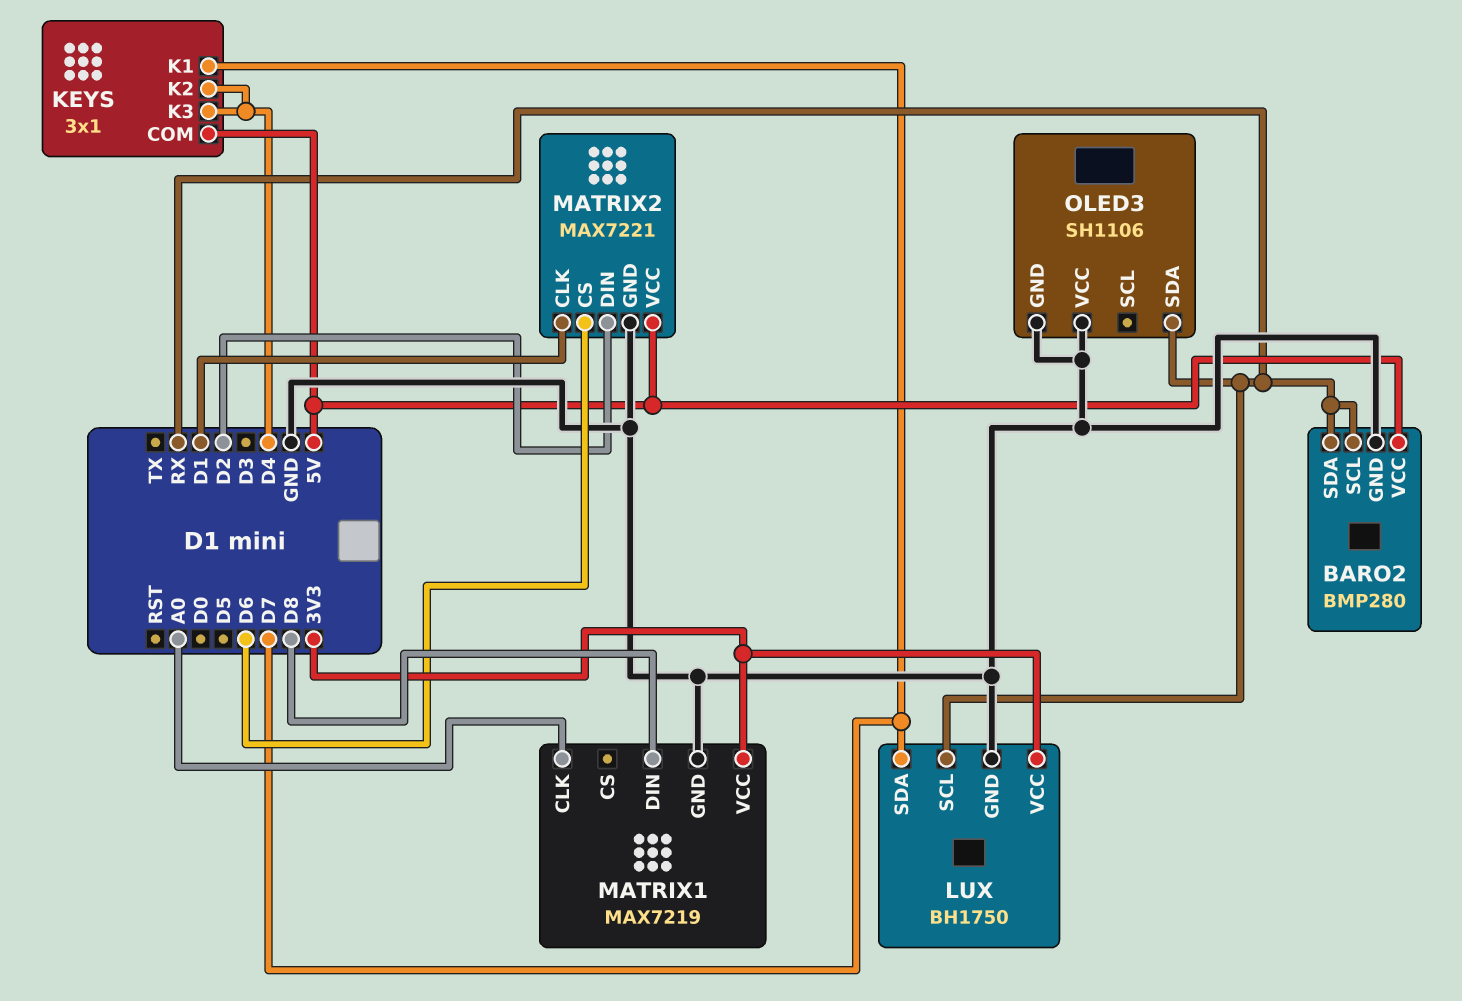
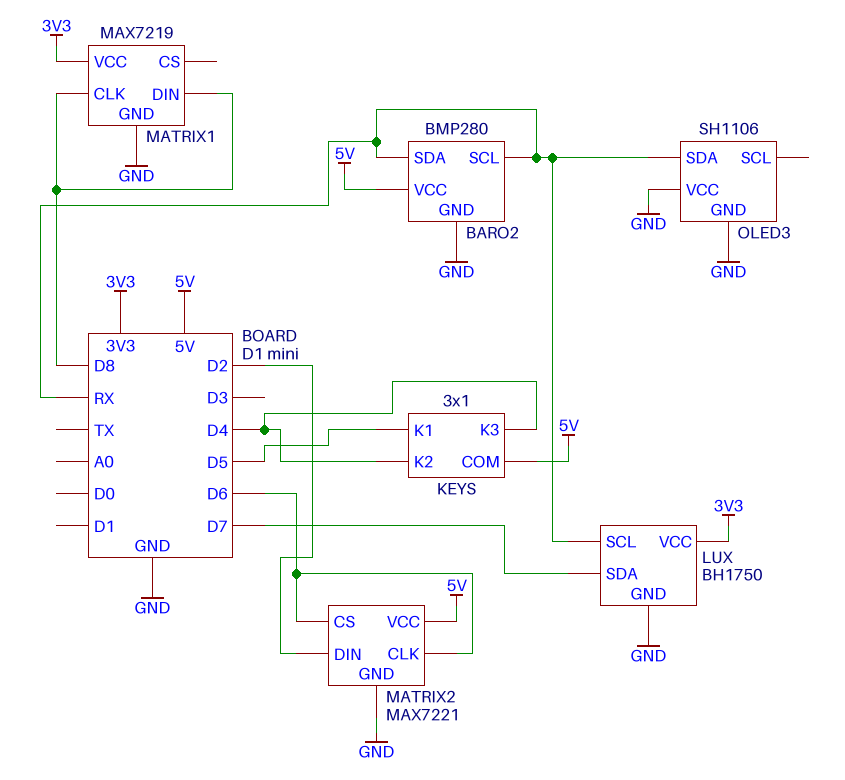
KEYS pin K1: D7 -> D5
MATRIX1 pin CLK: A0 -> D8
MATRIX2 pin CLK: D1 -> D6

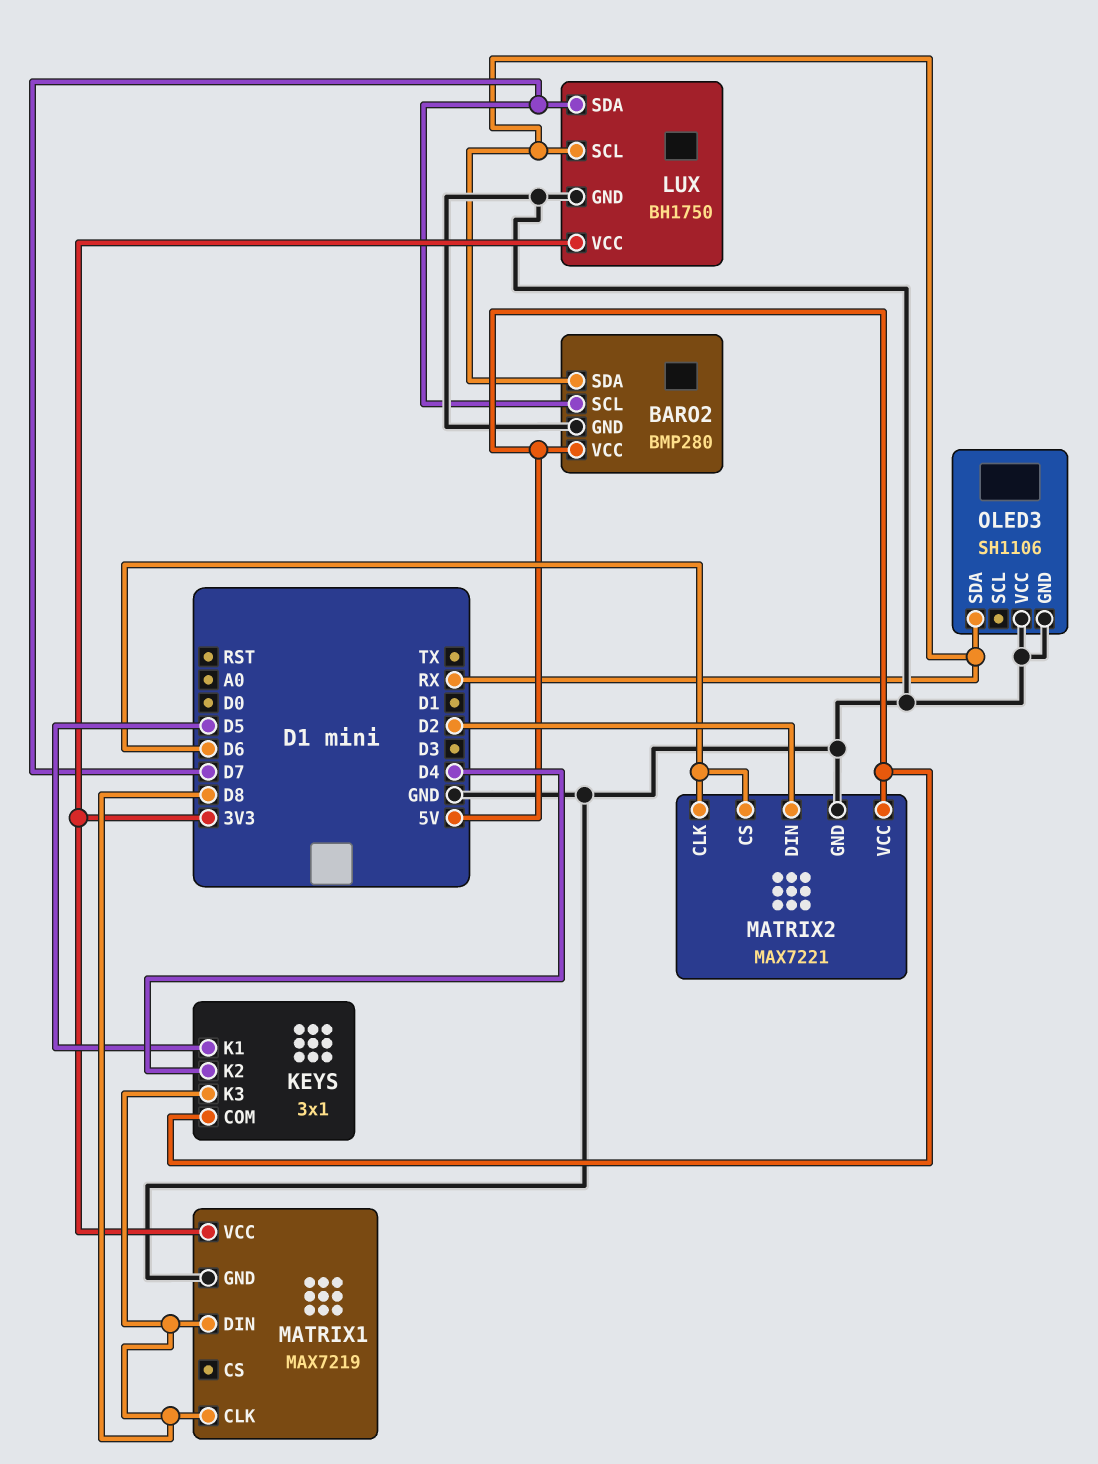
BARO2 pin SCL: RX -> D7
KEYS pin K3: D4 -> D8

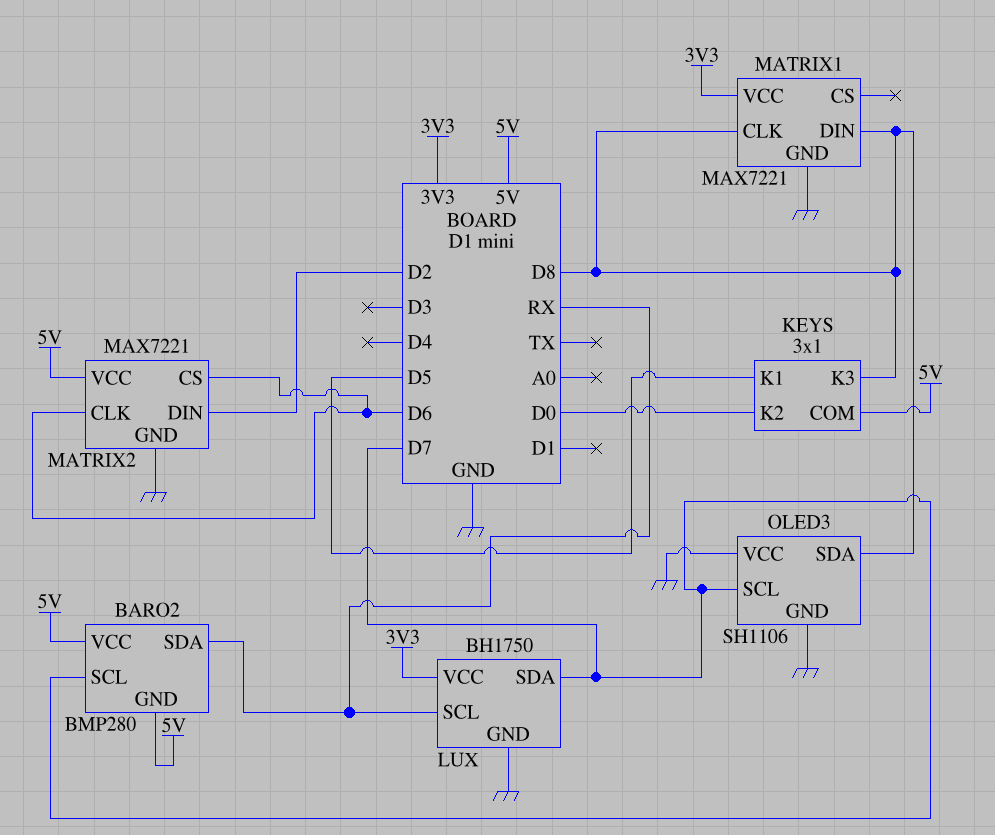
BARO2 pin GND: GND -> 5V
KEYS pin K2: D4 -> D0
MATRIX1: MAX7219 -> MAX7221
OLED3 pin SCL: none -> D7
OLED3 pin SDA: RX -> D8

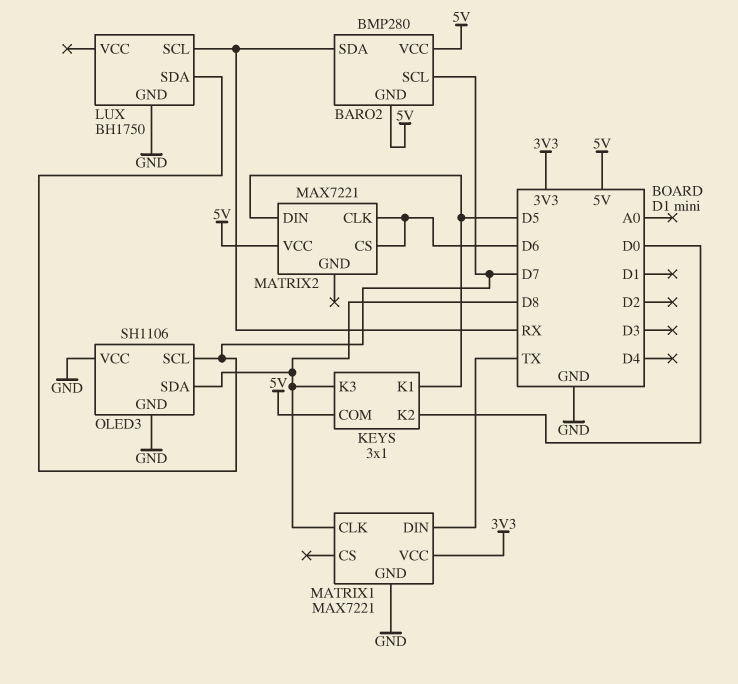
LUX pin VCC: 3V3 -> none
MATRIX1 pin DIN: D8 -> TX
MATRIX2 pin DIN: D2 -> D5
MATRIX2 pin GND: GND -> none

